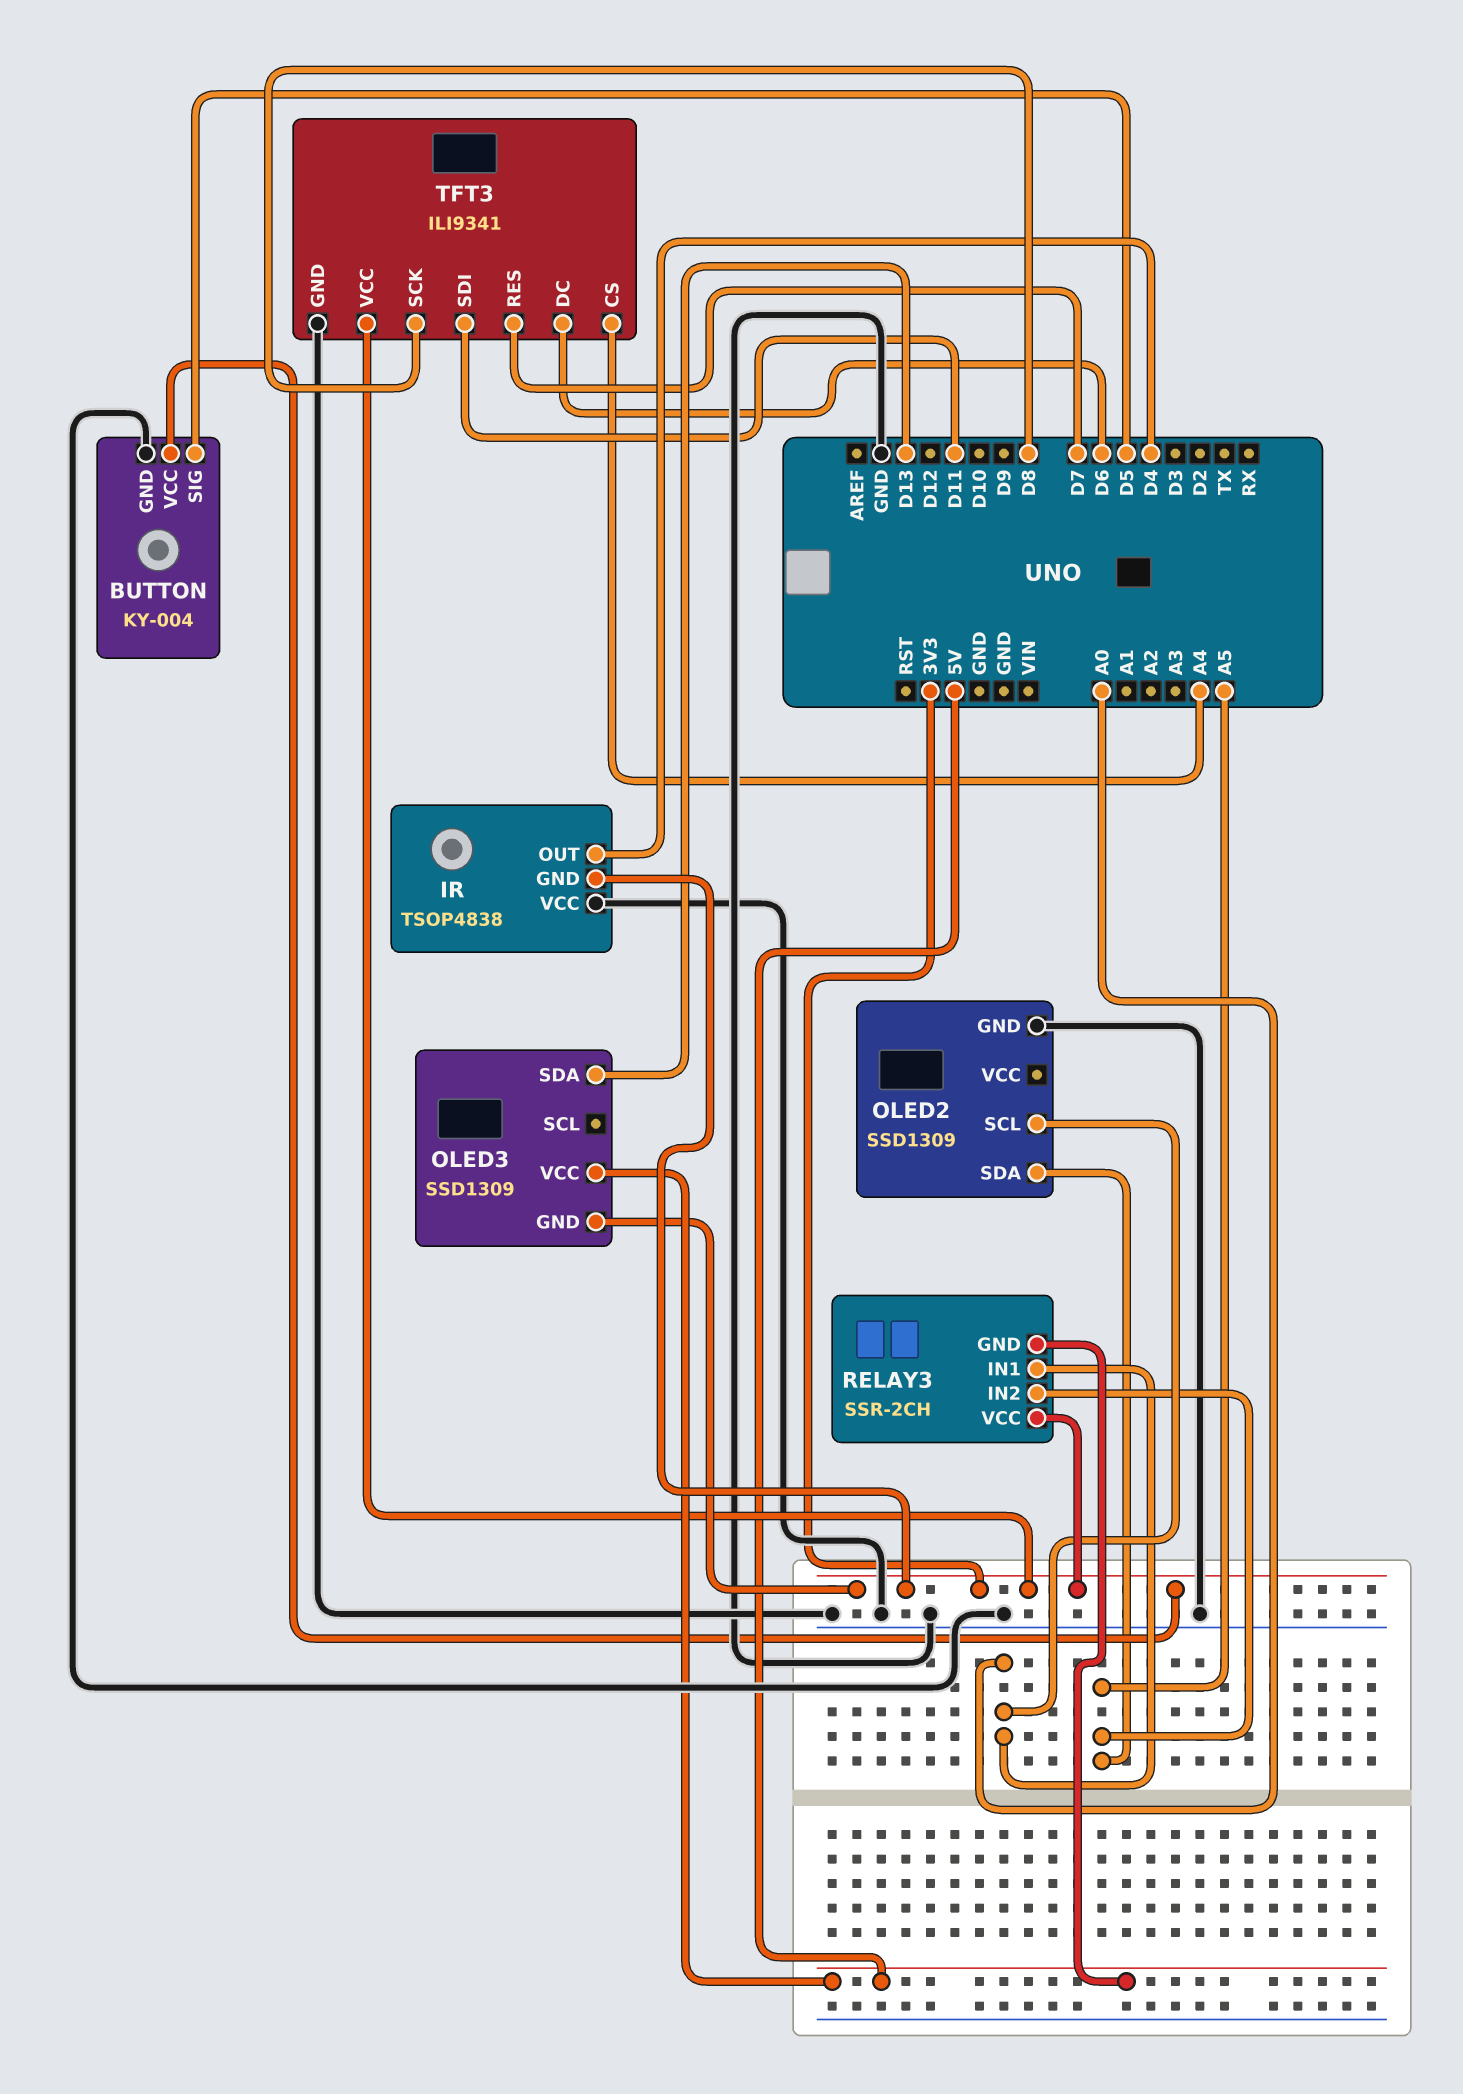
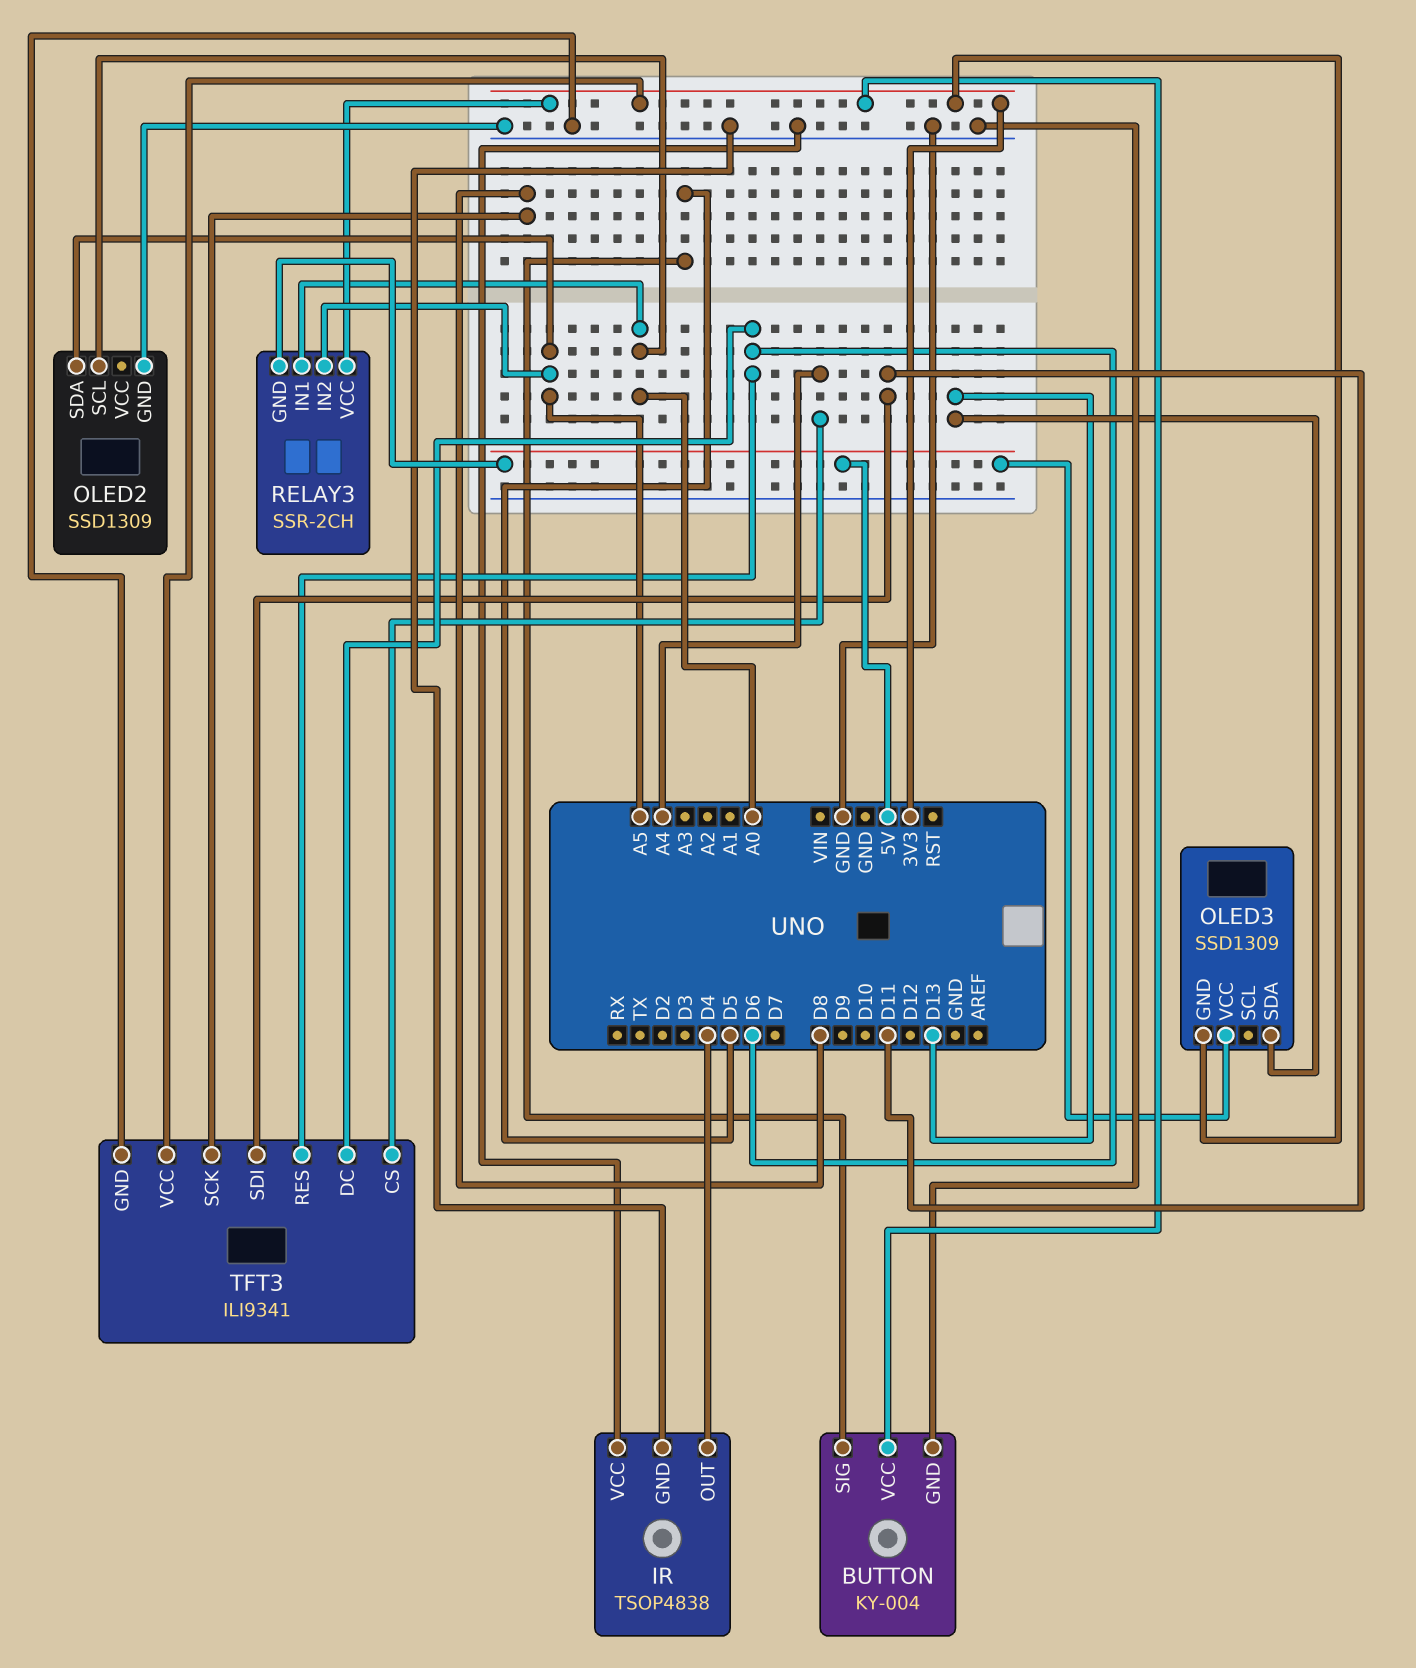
IR pin GND: 3V3 -> GND
TFT3 pin RES: D7 -> D6

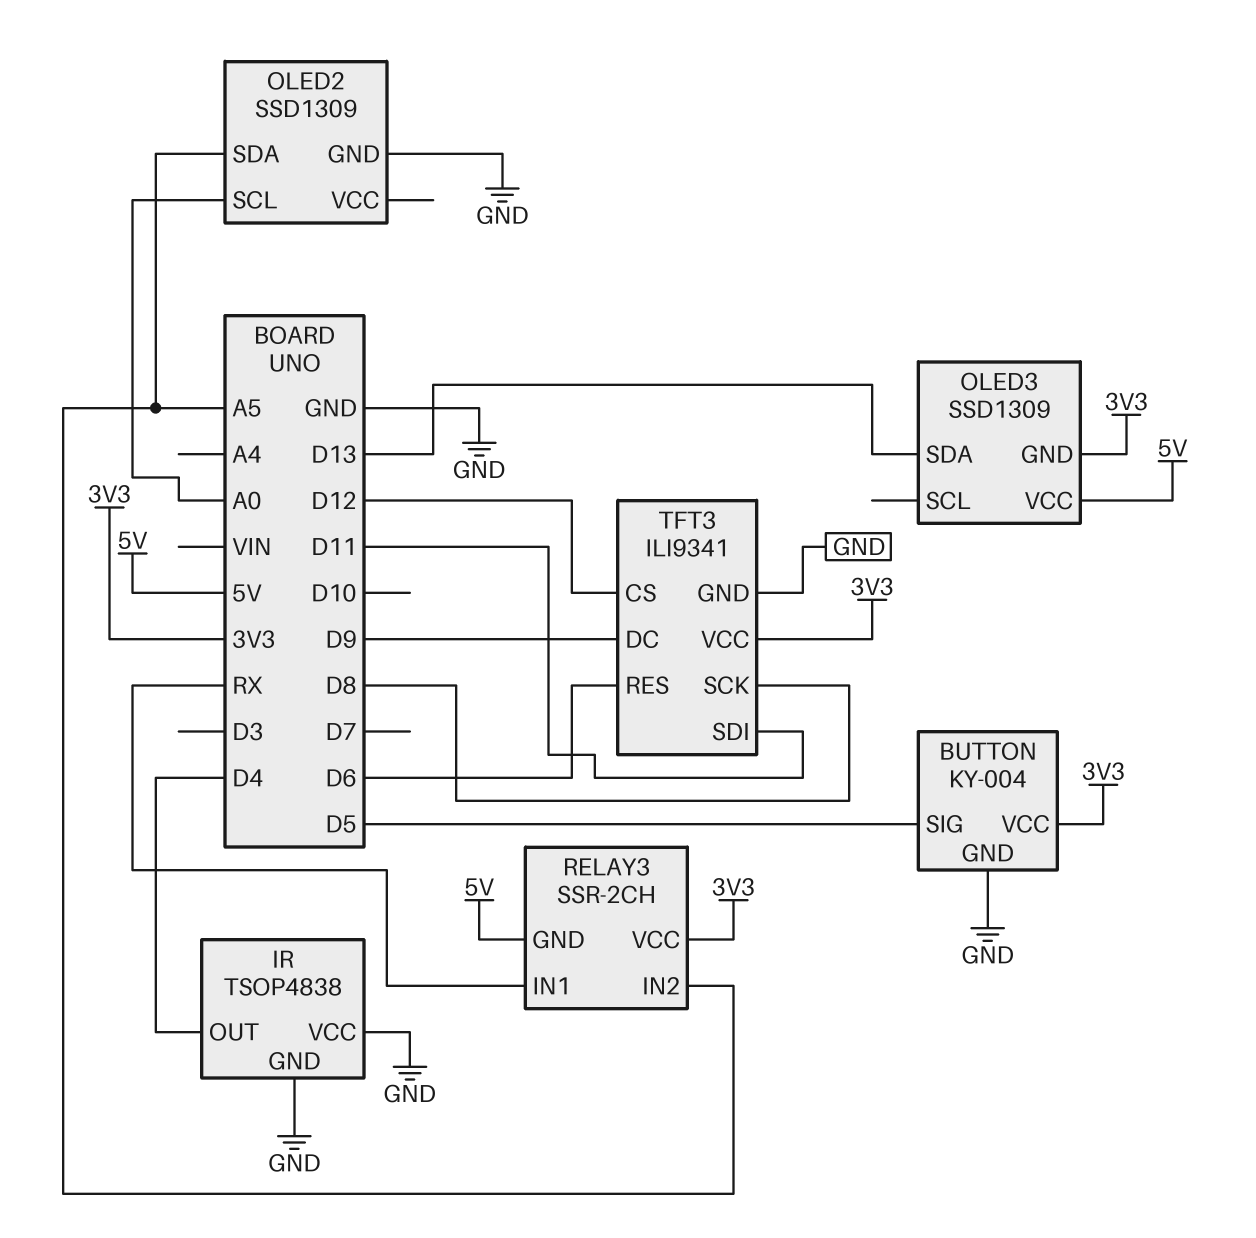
RELAY3 pin IN1: A0 -> RX
TFT3 pin CS: A4 -> D12
TFT3 pin DC: D6 -> D9

